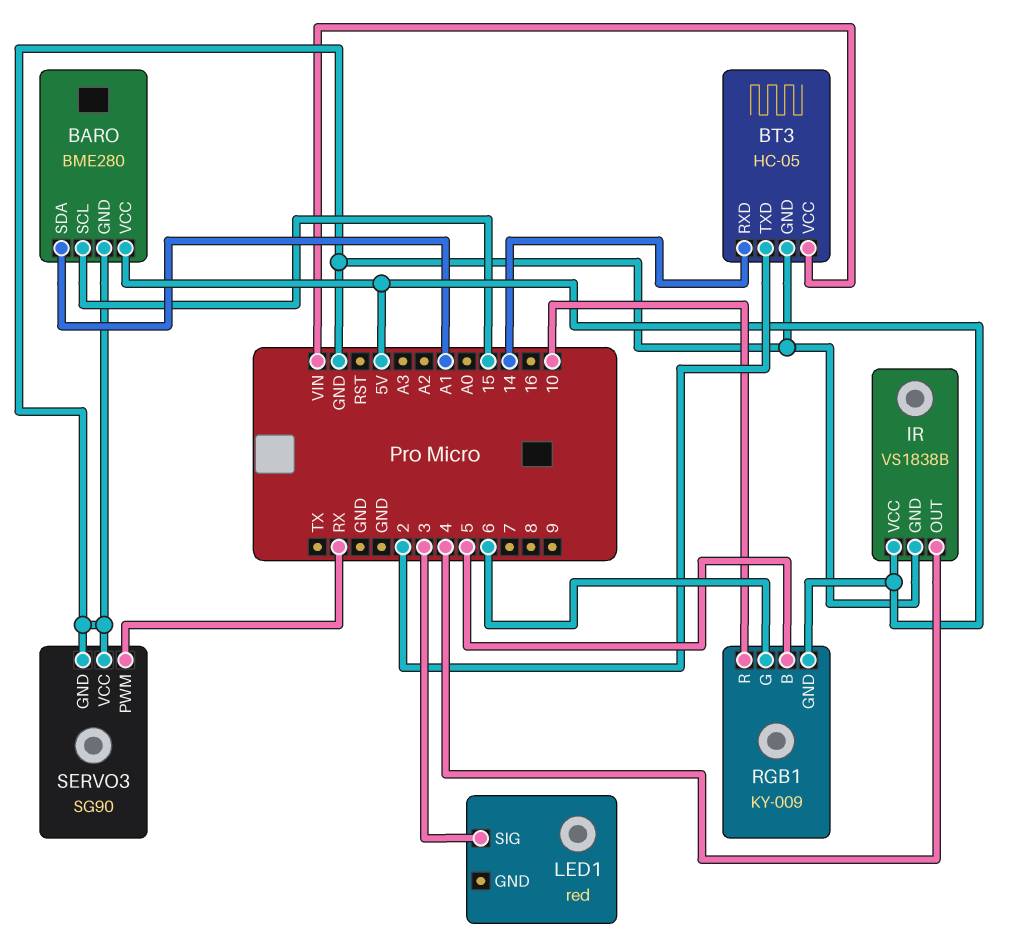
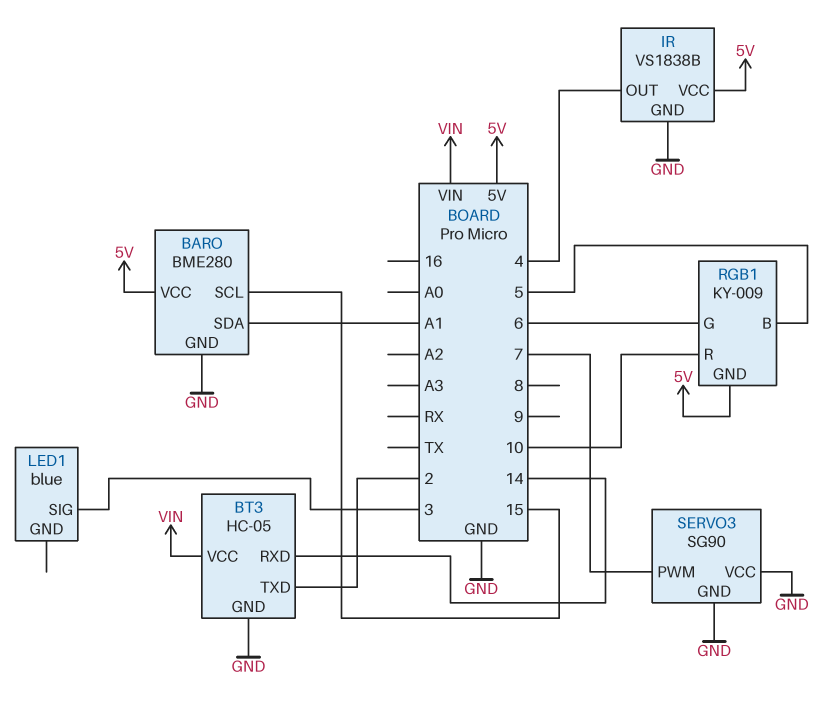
LED1: red -> blue
SERVO3 pin PWM: RX -> 7

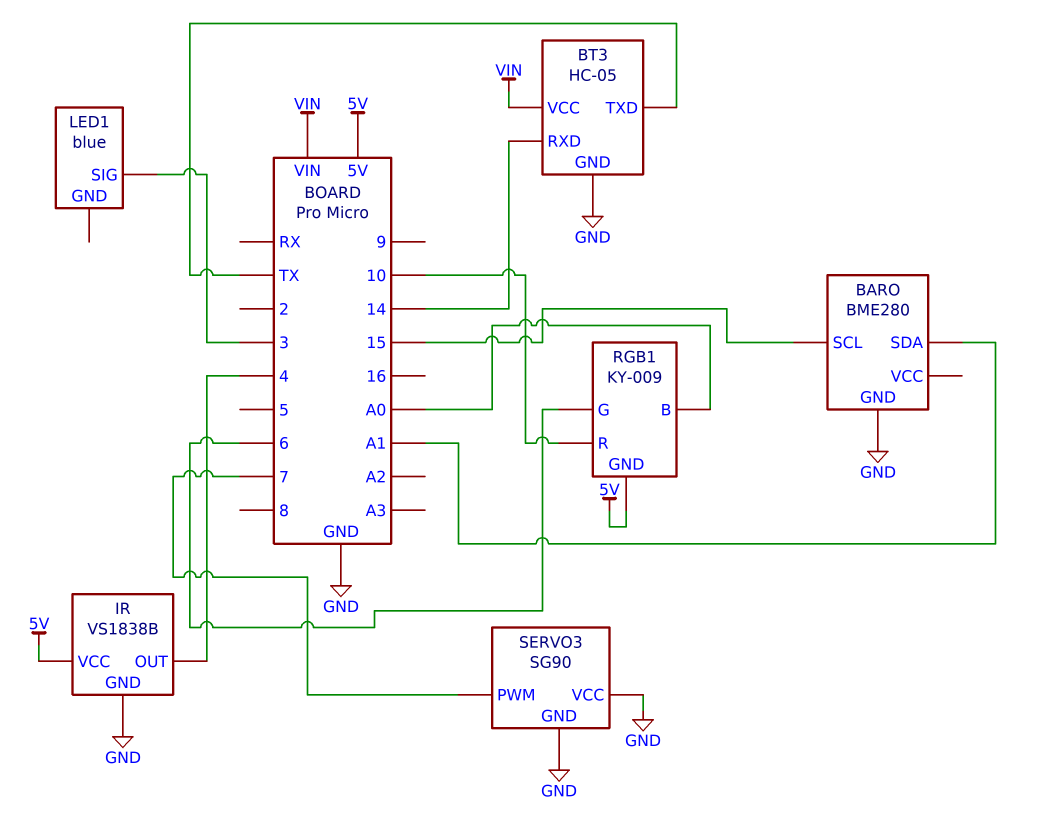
BARO pin VCC: 5V -> none
BT3 pin TXD: 2 -> TX
RGB1 pin B: 5 -> A0

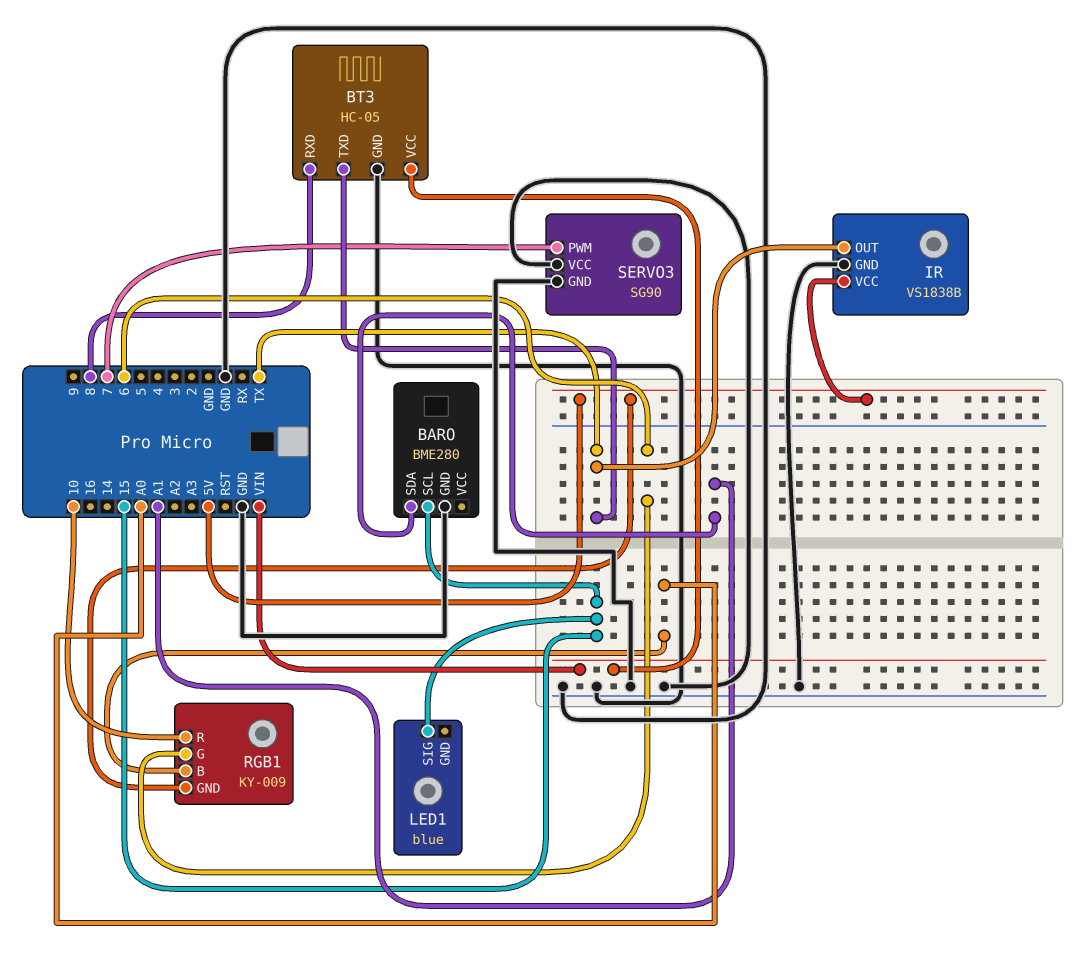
BT3 pin RXD: 14 -> 8
IR pin OUT: 4 -> TX
LED1 pin SIG: 3 -> 15

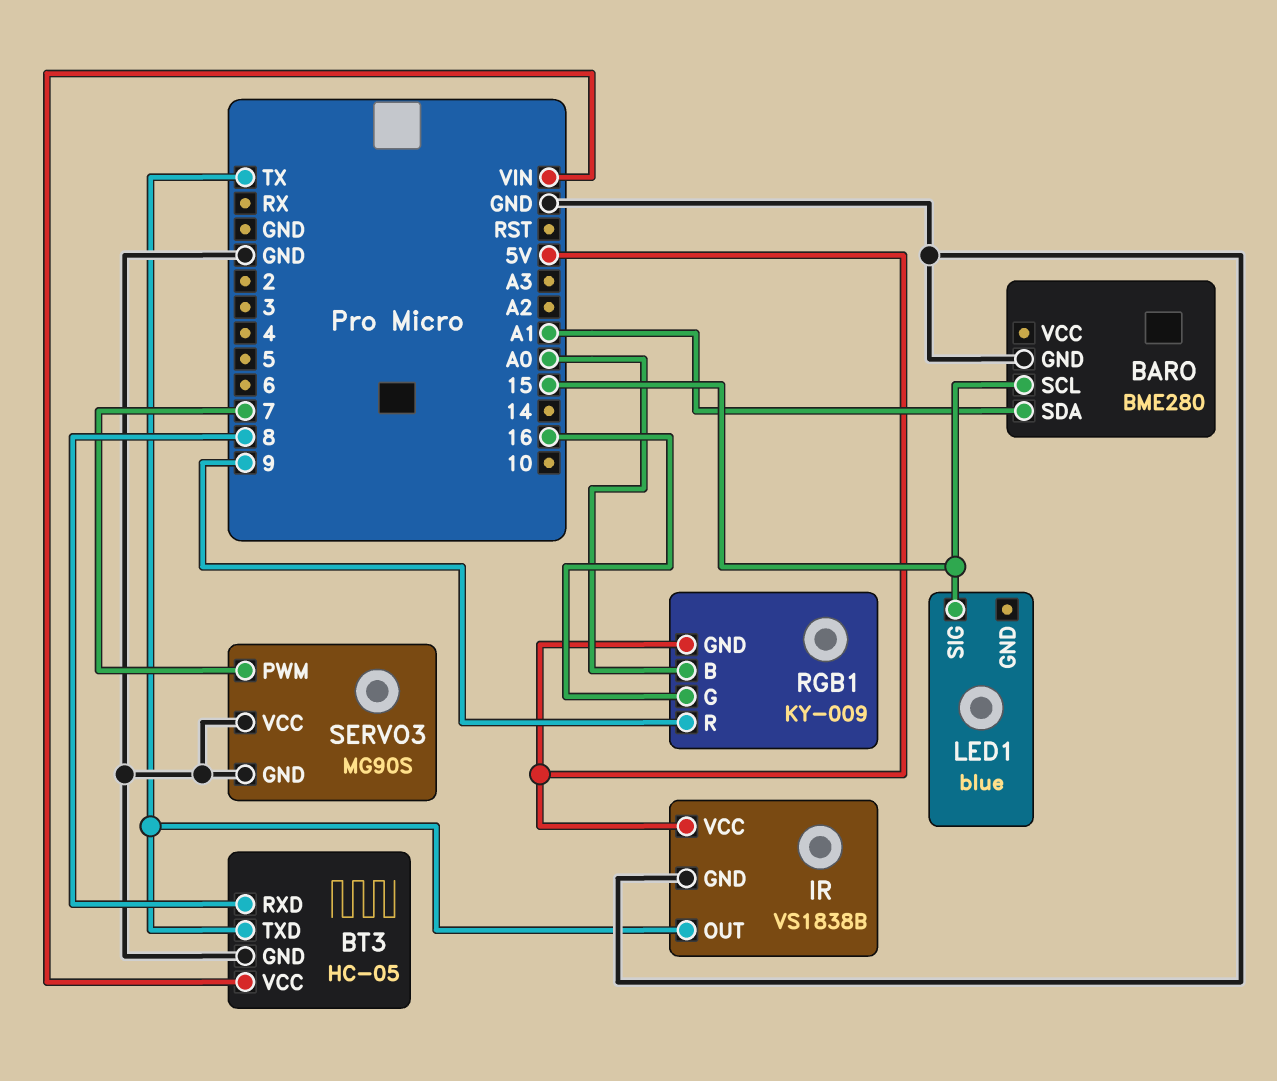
RGB1 pin G: 6 -> 16
RGB1 pin R: 10 -> 9
SERVO3: SG90 -> MG90S

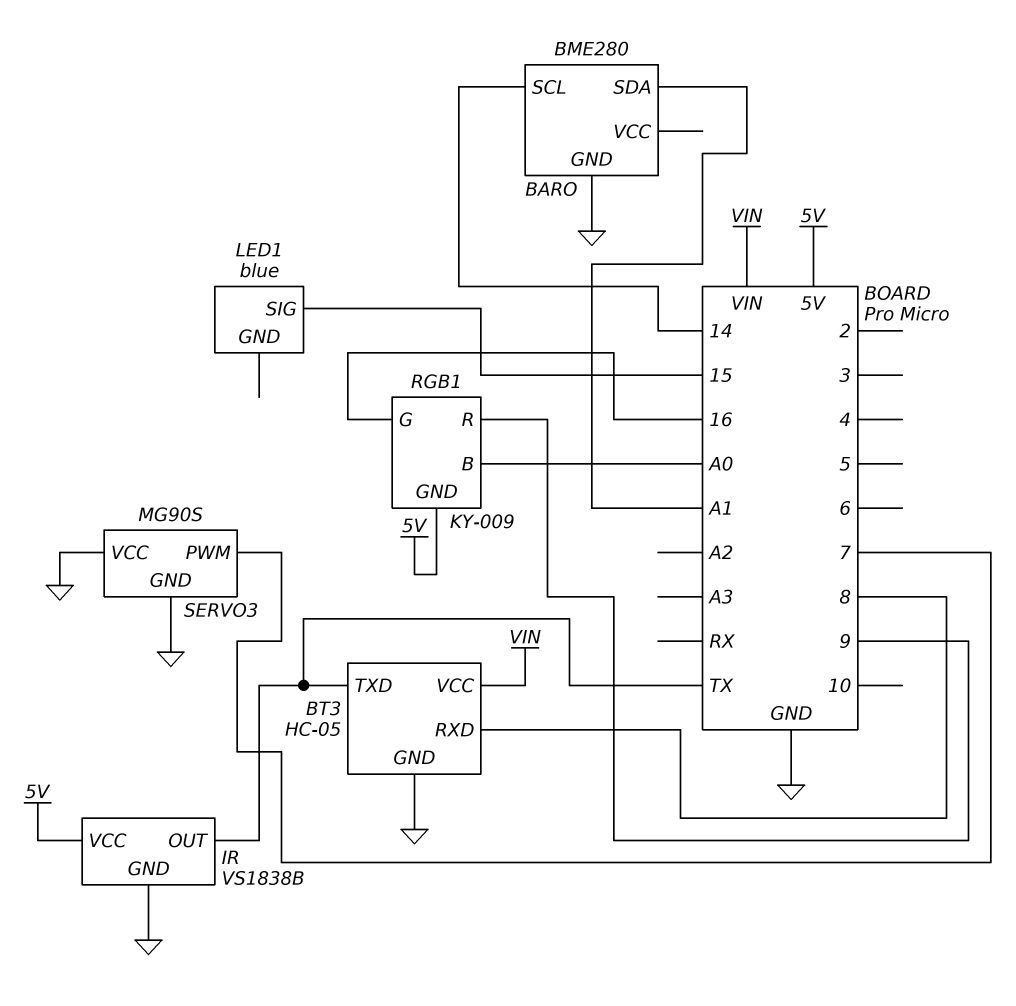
BARO pin SCL: 15 -> 14

